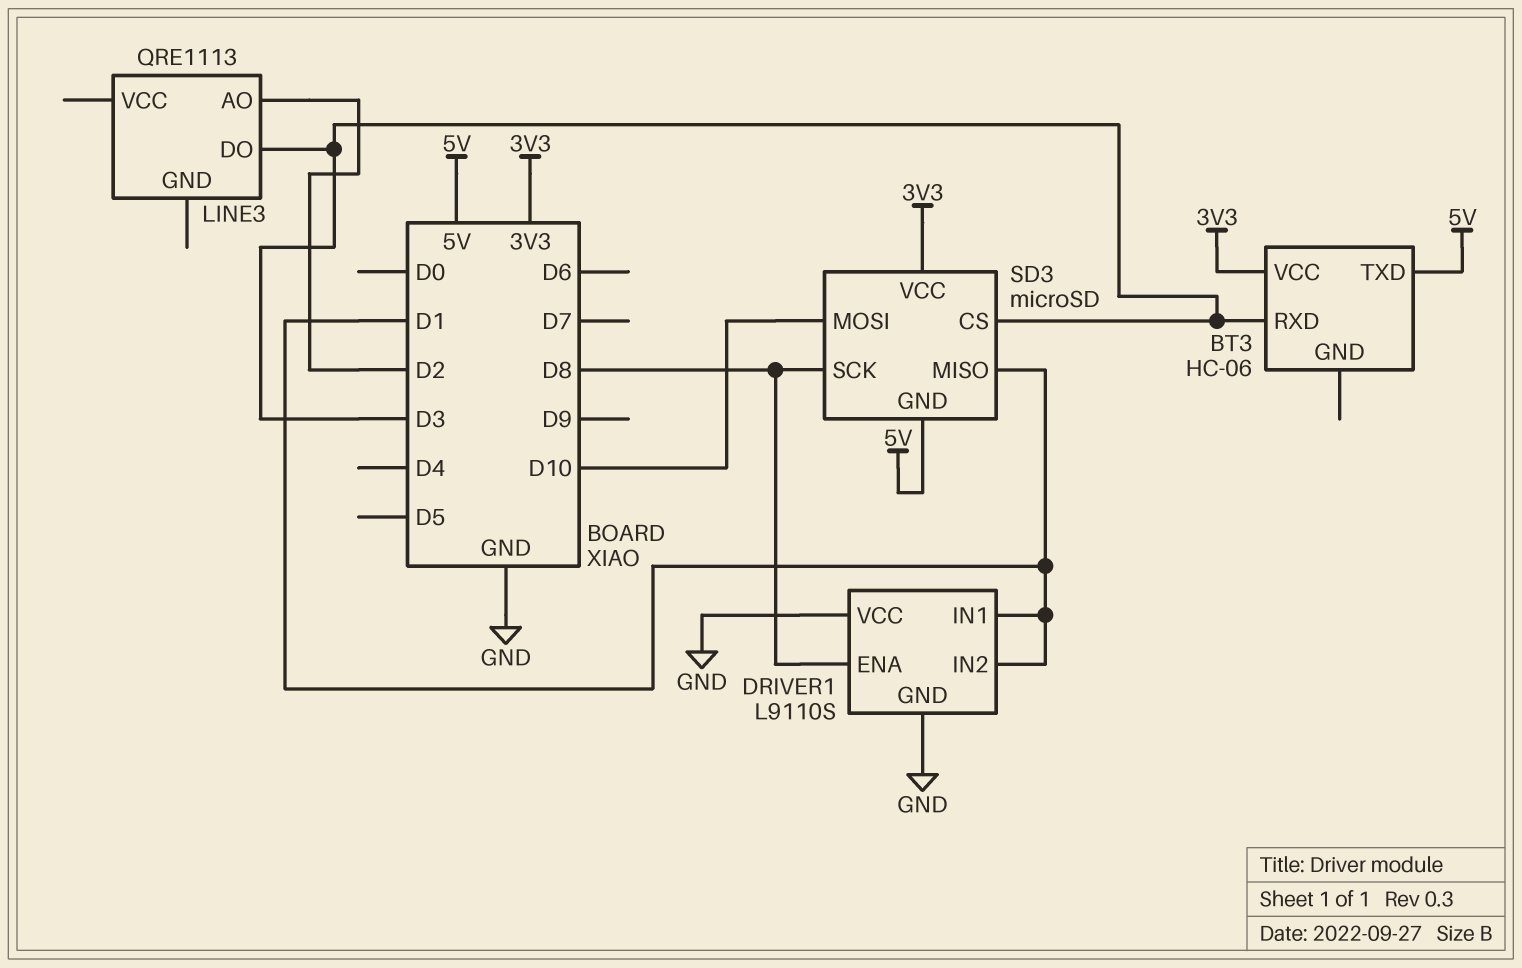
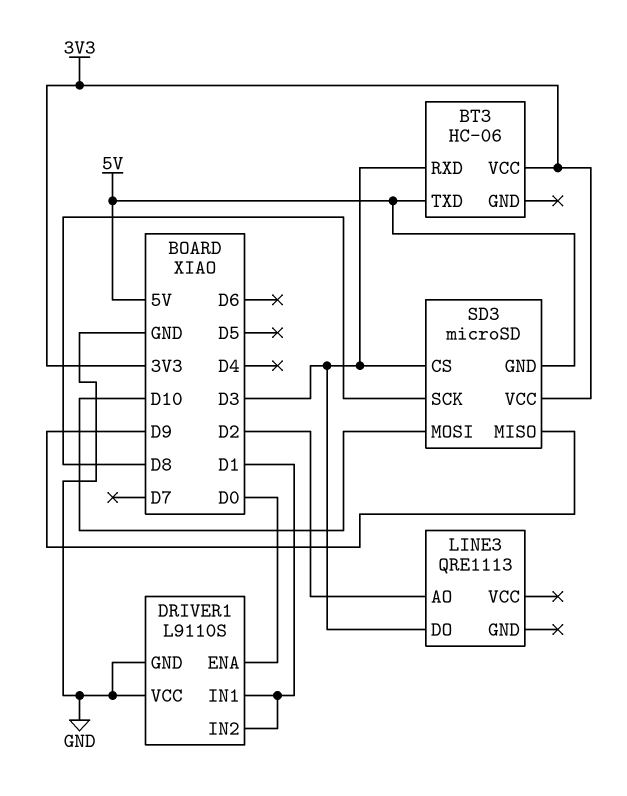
DRIVER1 pin ENA: D8 -> D0
SD3 pin MISO: D1 -> D9

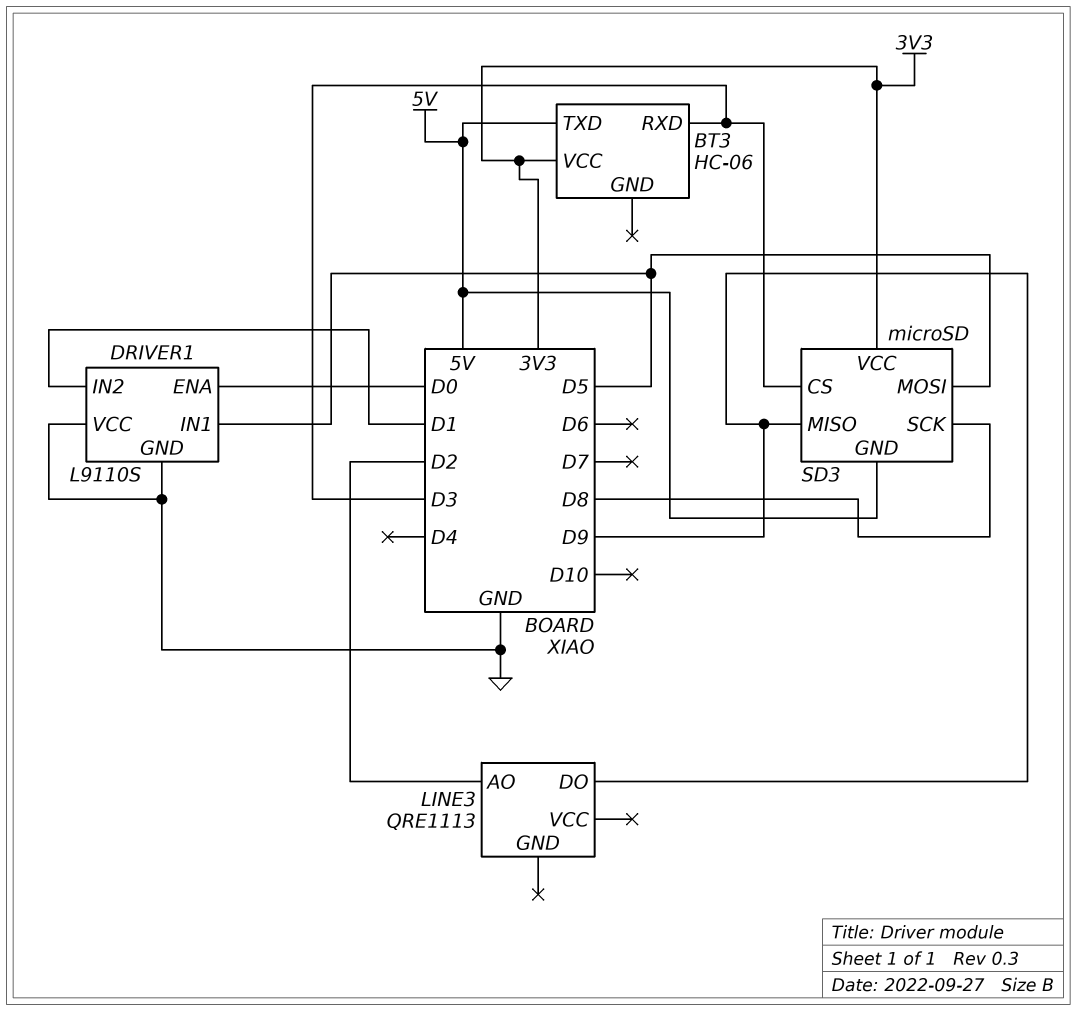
DRIVER1 pin IN1: D1 -> D5
LINE3 pin DO: D3 -> D9
SD3 pin MOSI: D10 -> D5

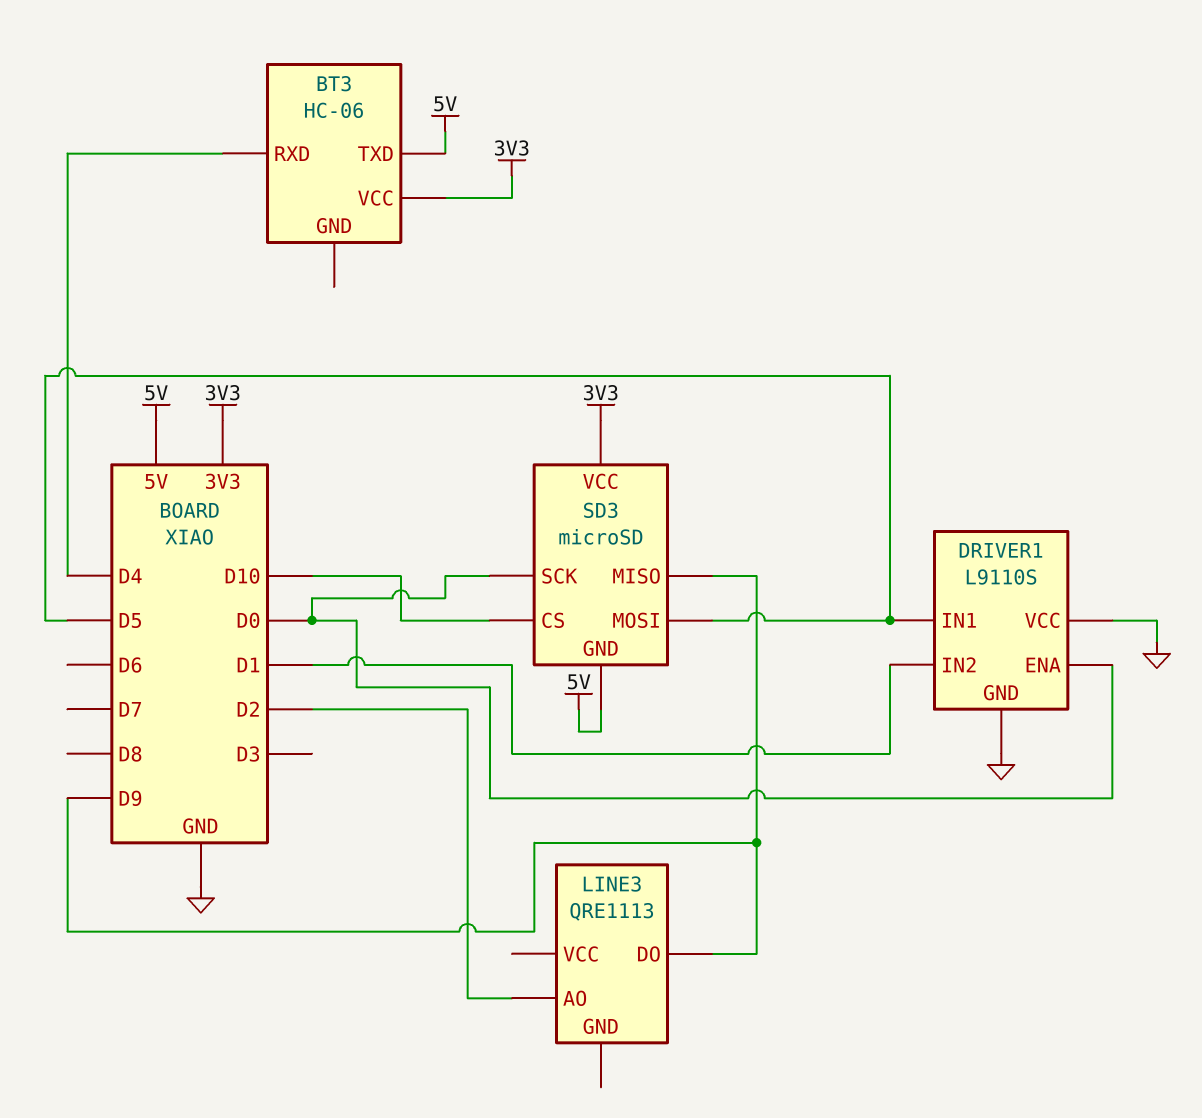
BT3 pin RXD: D3 -> D4
SD3 pin CS: D3 -> D10
SD3 pin SCK: D8 -> D0

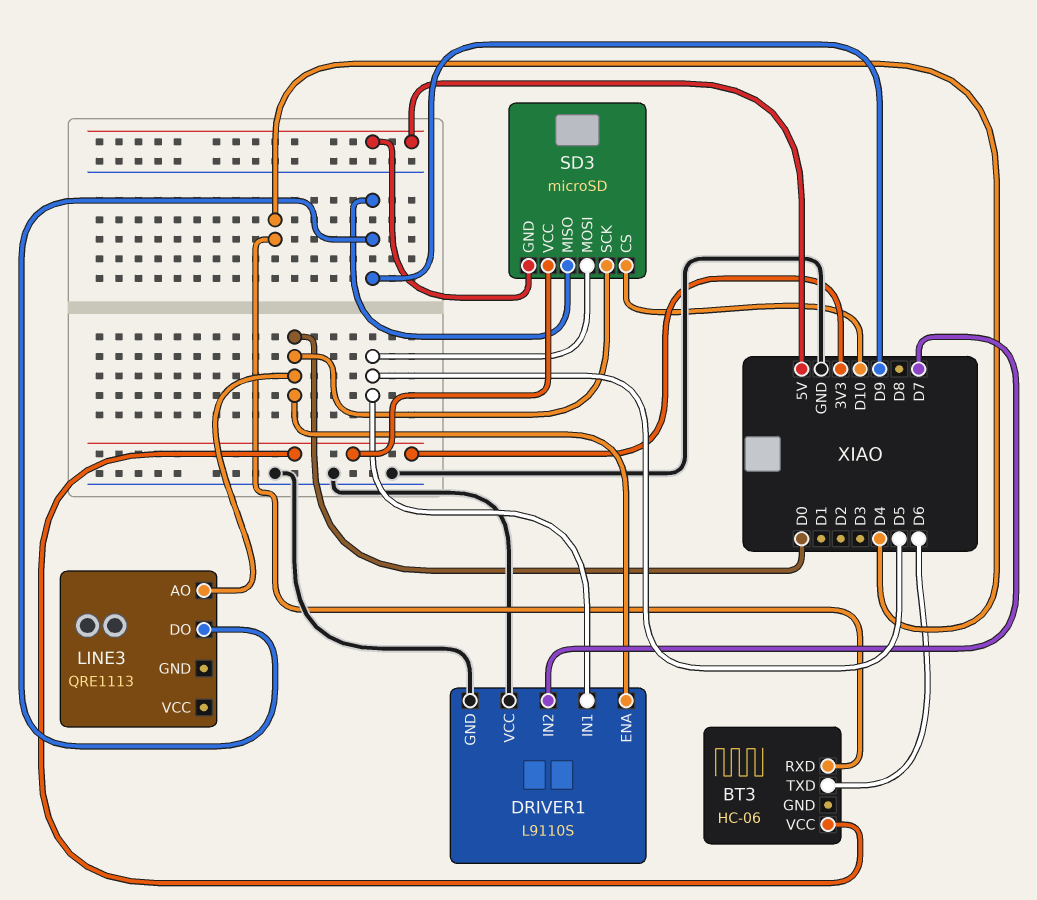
BT3 pin TXD: 5V -> D6
DRIVER1 pin IN2: D1 -> D7
LINE3 pin AO: D2 -> D0

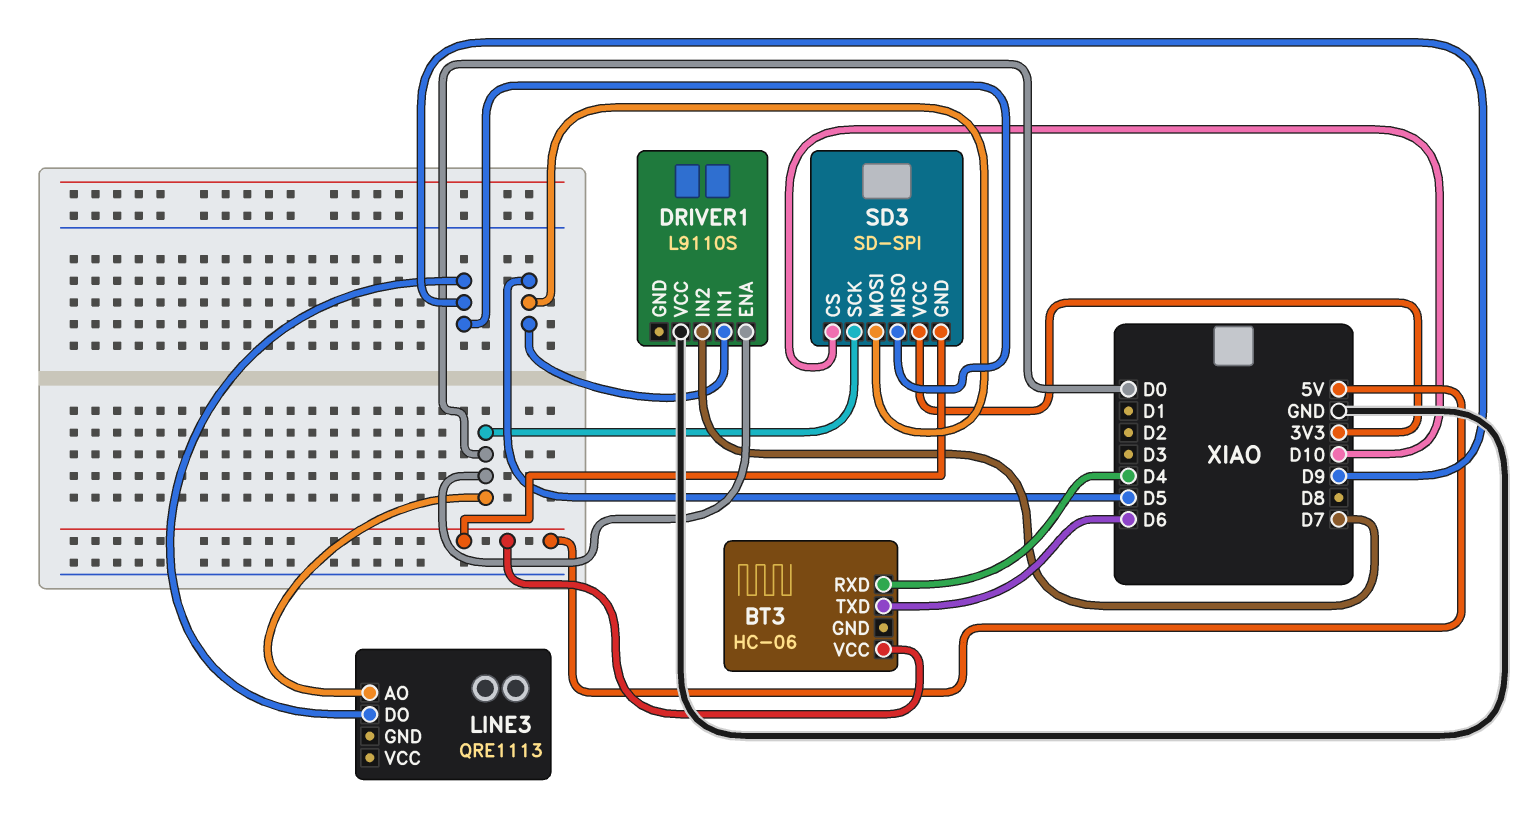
BT3 pin VCC: 3V3 -> 5V
DRIVER1 pin GND: GND -> none
SD3: microSD -> SD-SPI

